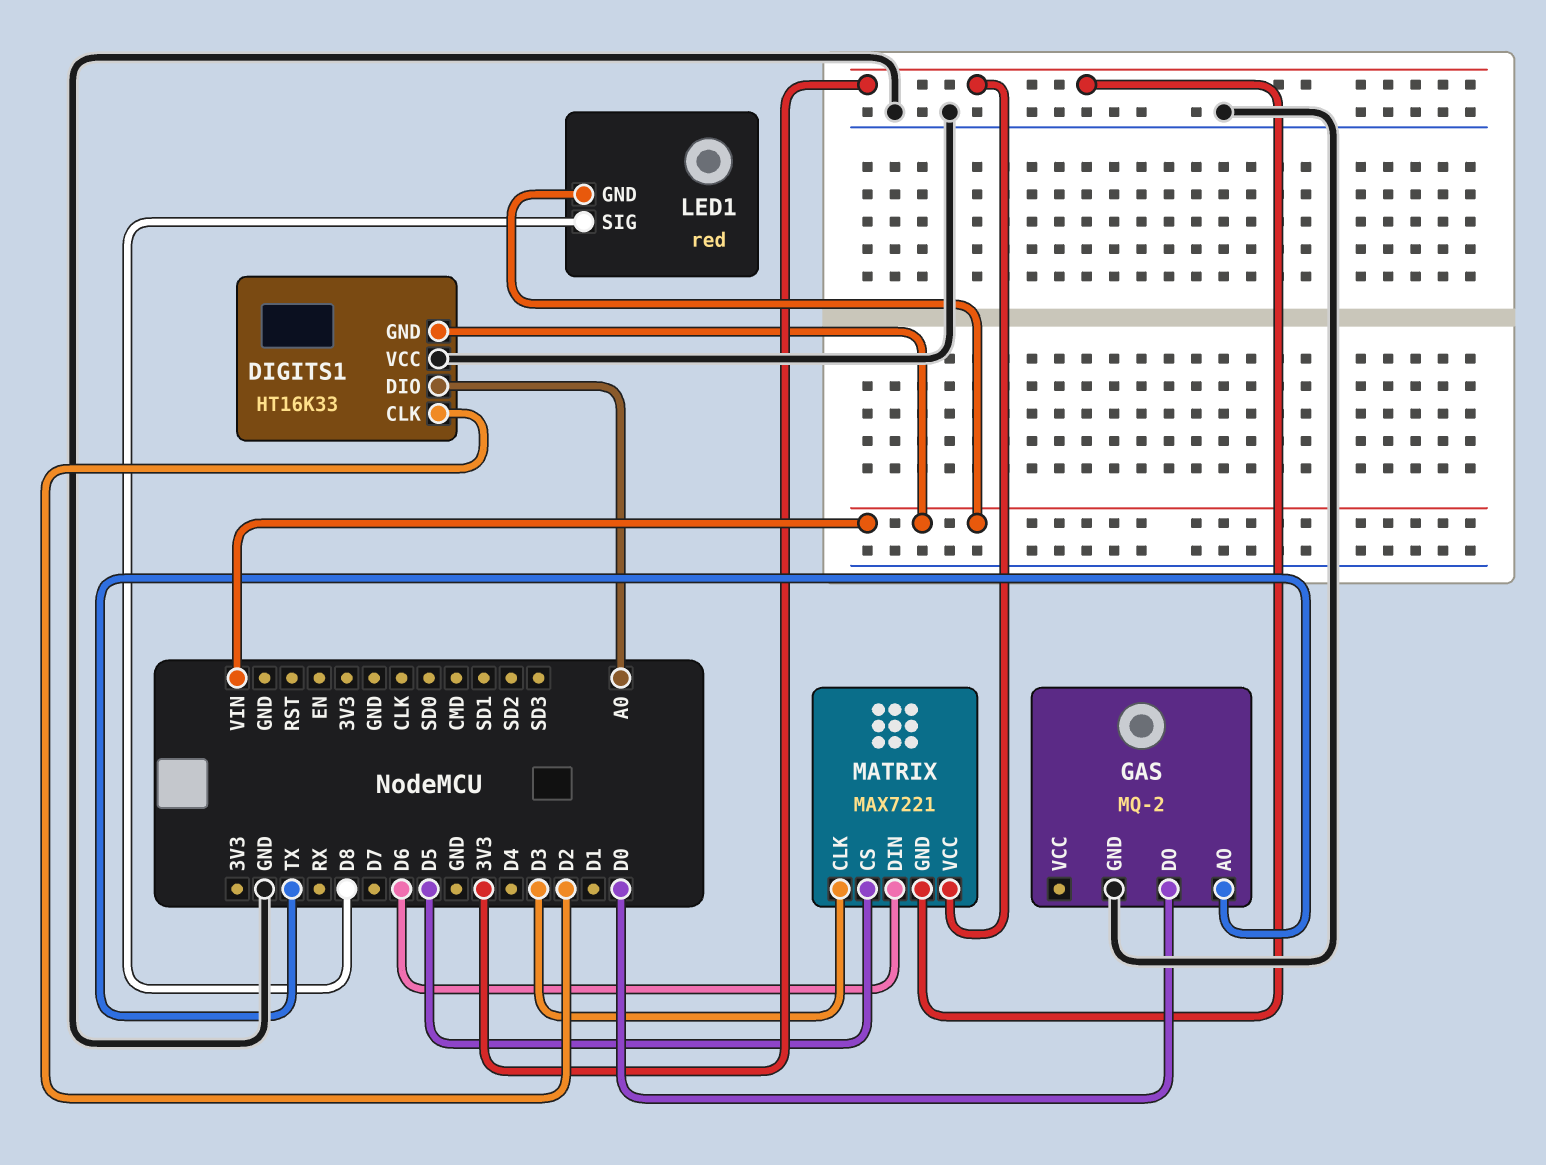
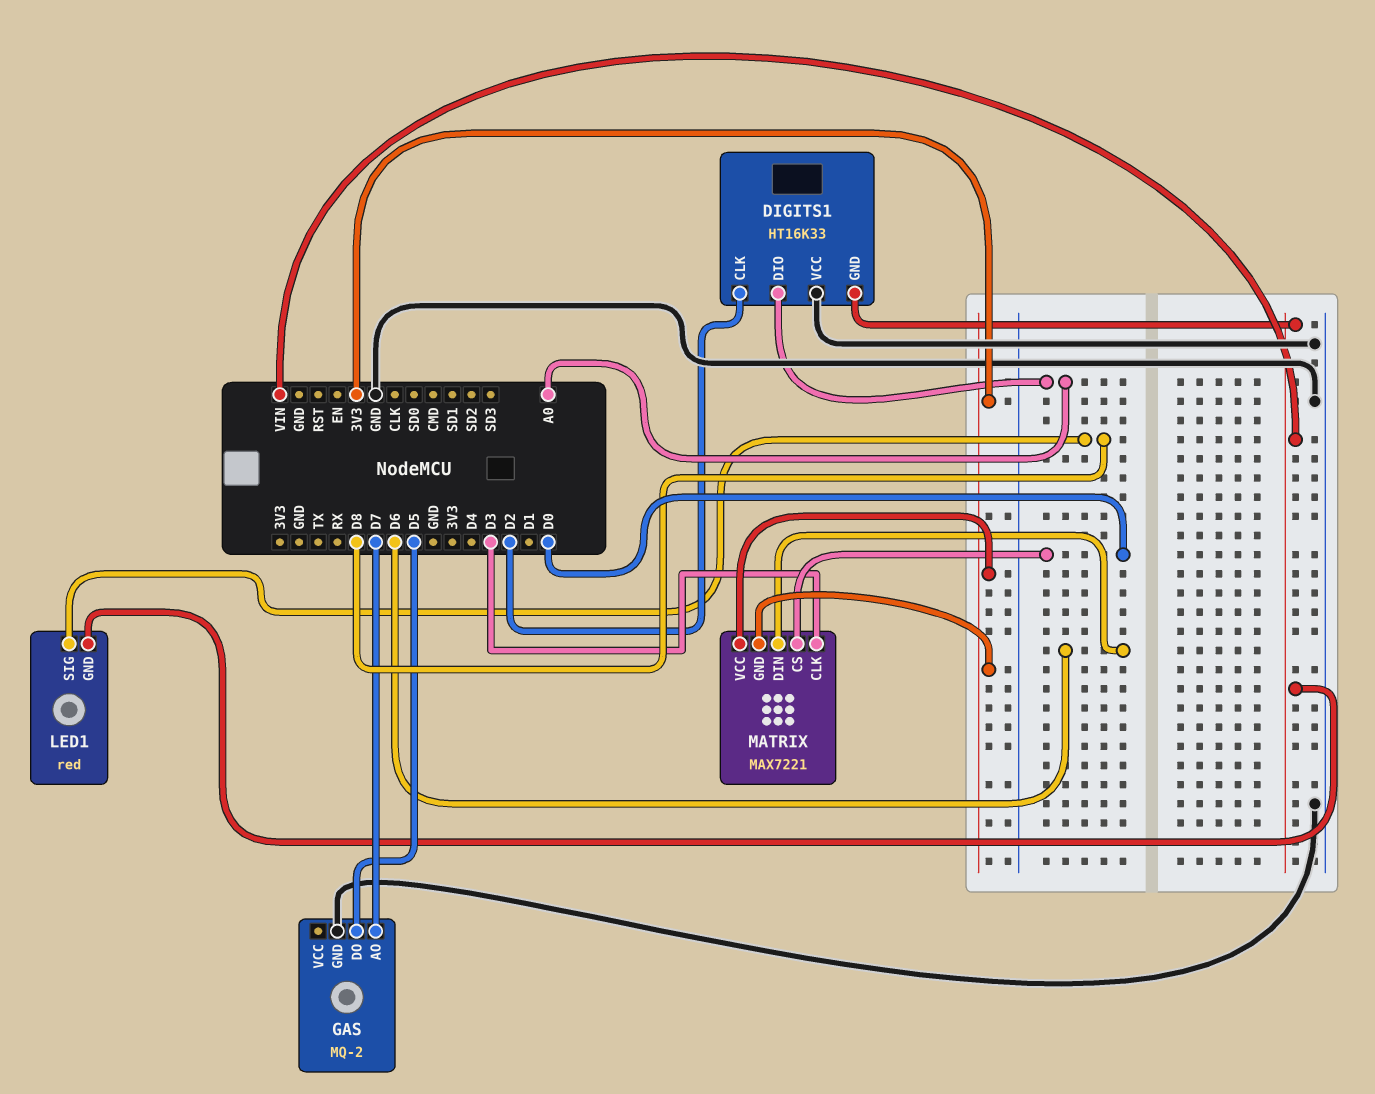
GAS pin AO: TX -> D7
GAS pin DO: D0 -> D5
MATRIX pin CS: D5 -> D0

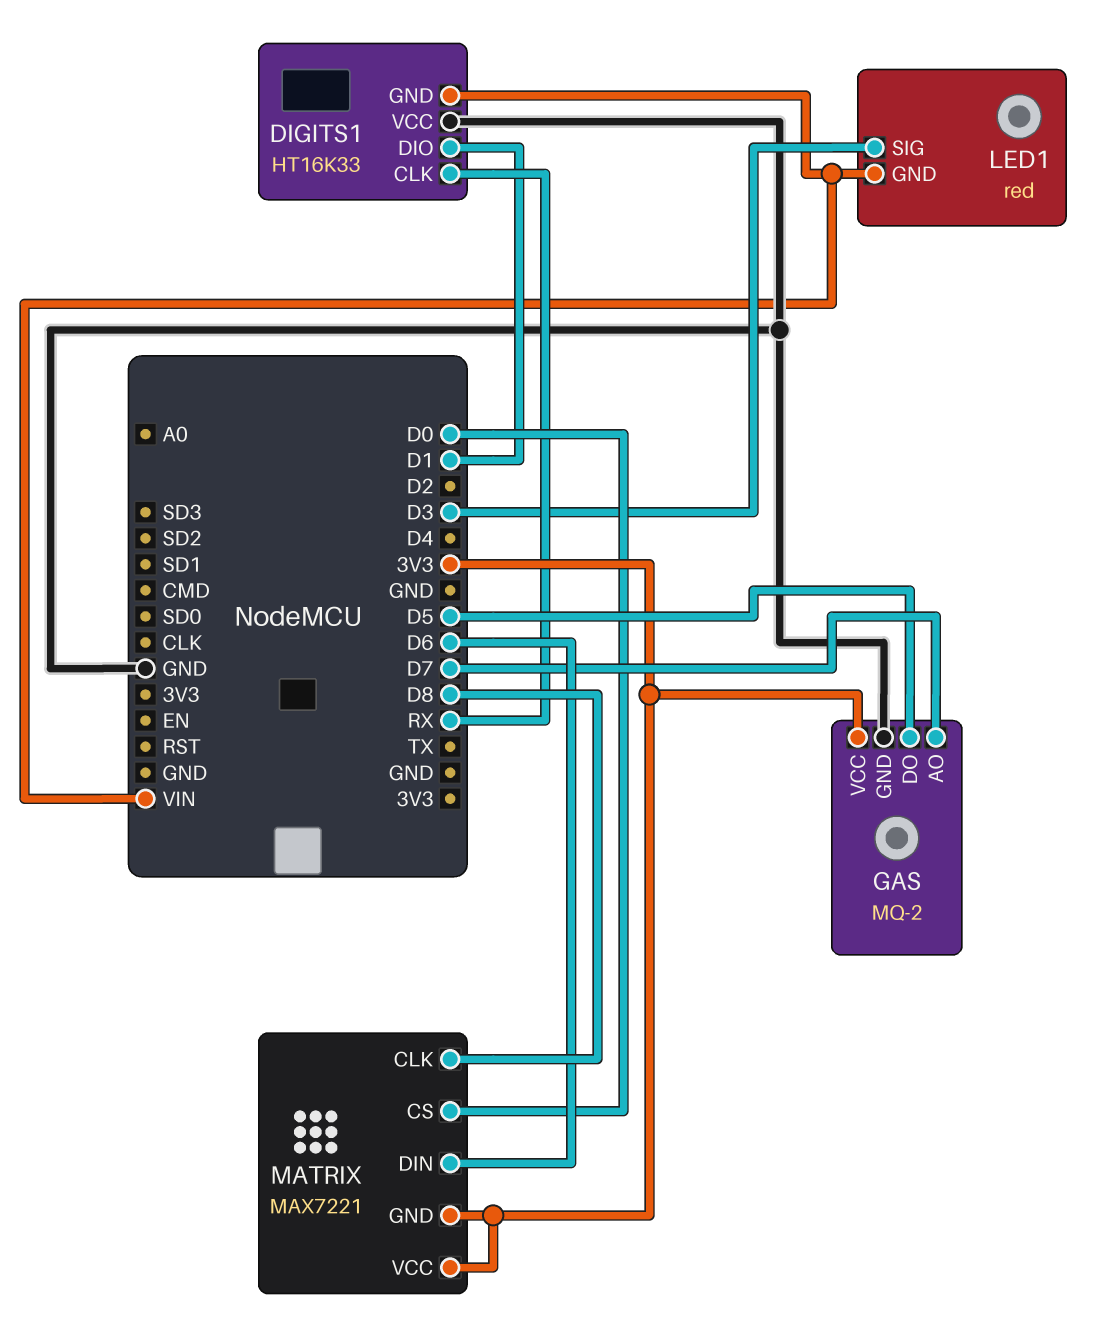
DIGITS1 pin CLK: D2 -> RX
DIGITS1 pin DIO: A0 -> D1
GAS pin VCC: none -> 3V3
LED1 pin SIG: D8 -> D3
MATRIX pin CLK: D3 -> D8

